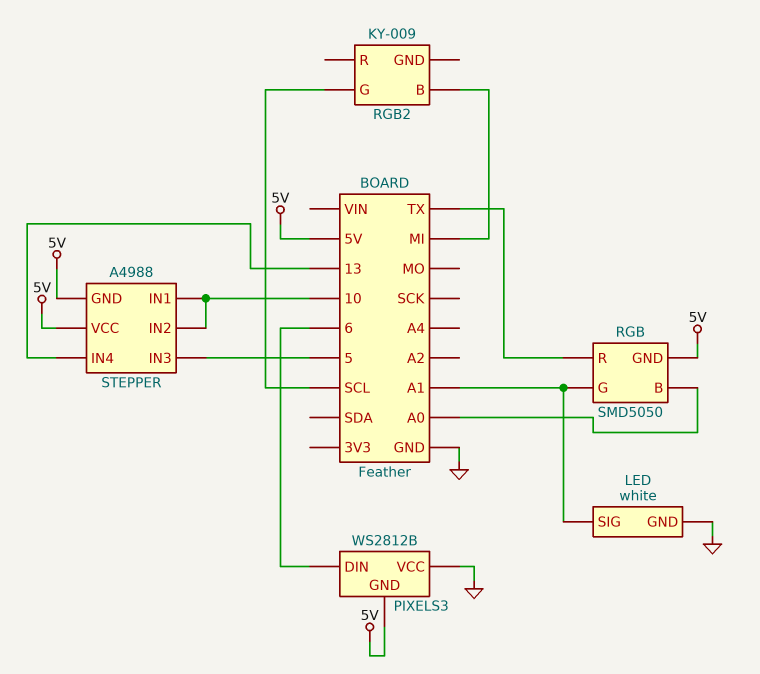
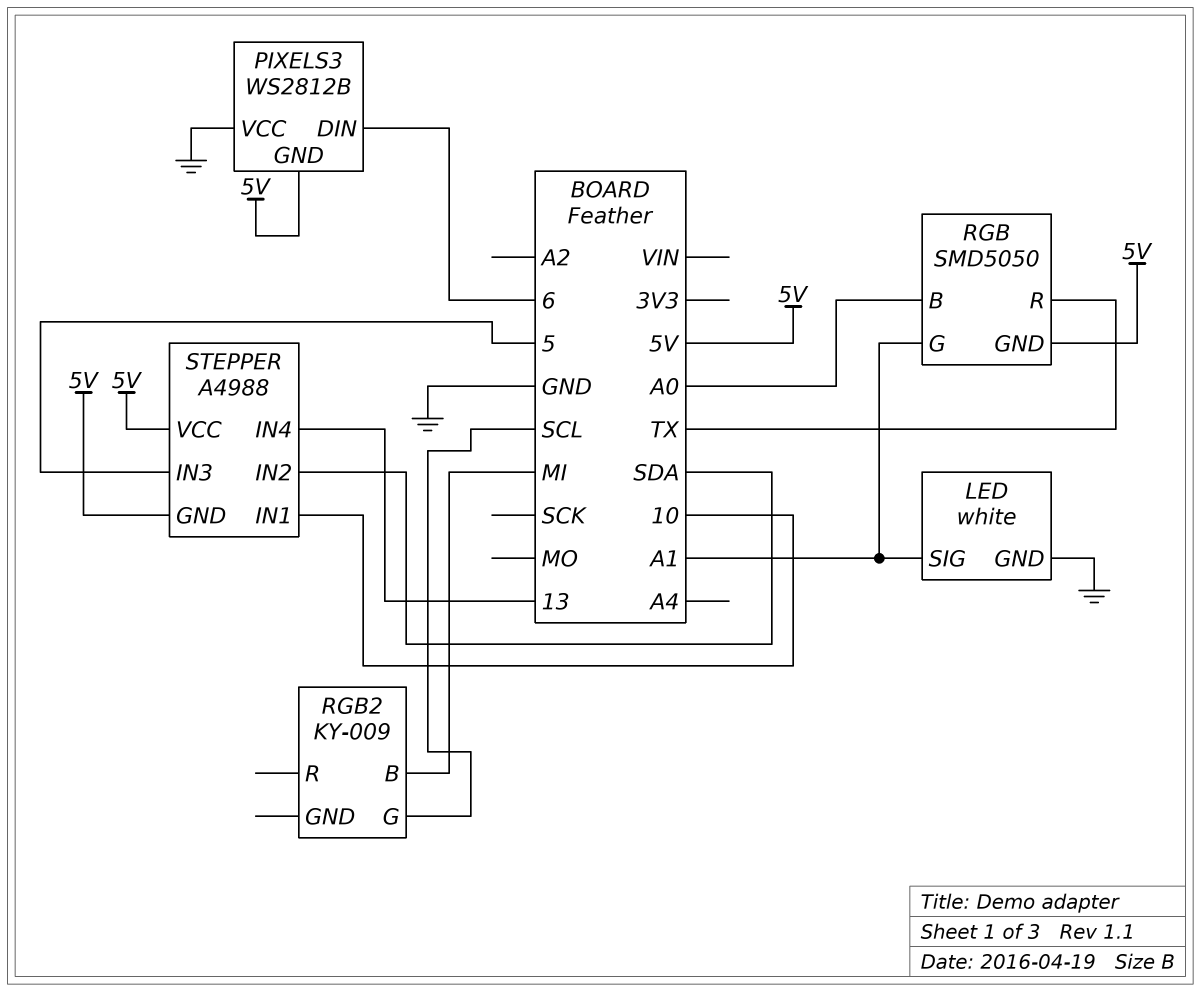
STEPPER pin IN2: 10 -> SDA

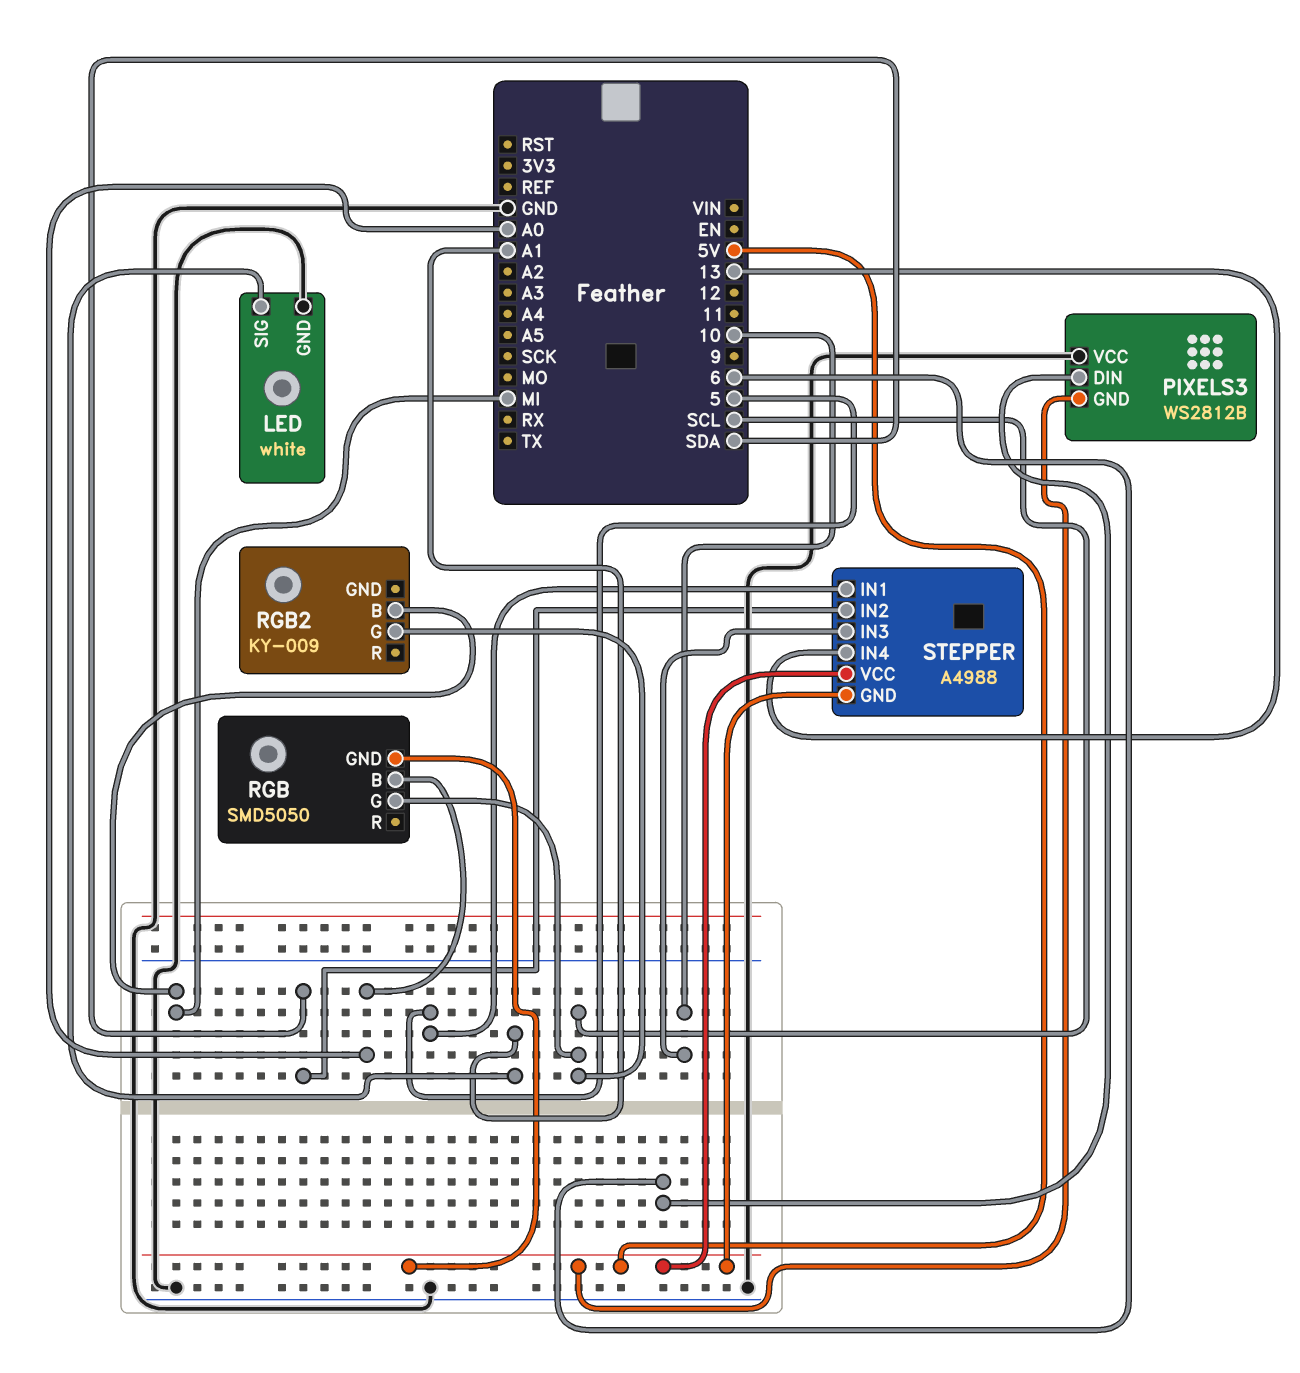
RGB pin G: A1 -> SCL
RGB pin R: TX -> none
STEPPER pin IN1: 10 -> 5
STEPPER pin IN3: 5 -> 10

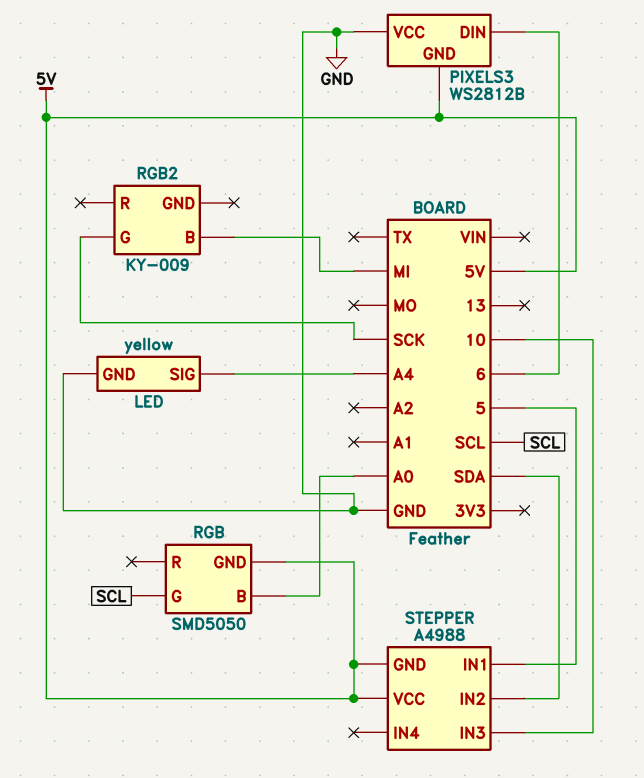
LED: white -> yellow
LED pin SIG: A1 -> A4
RGB2 pin G: SCL -> SCK
STEPPER pin IN4: 13 -> none

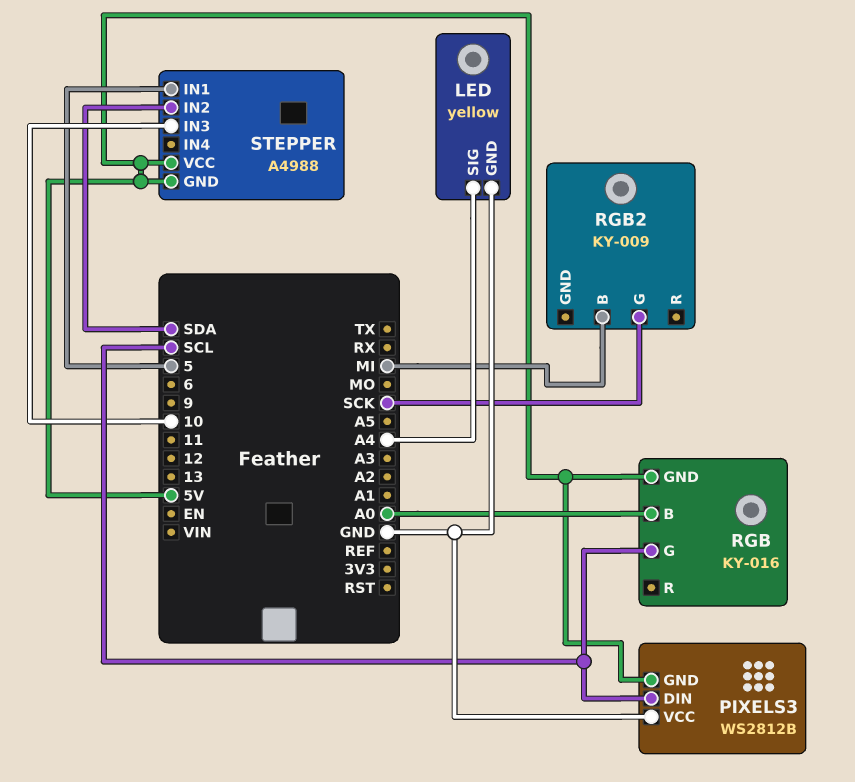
PIXELS3 pin DIN: 6 -> SCL
RGB: SMD5050 -> KY-016

